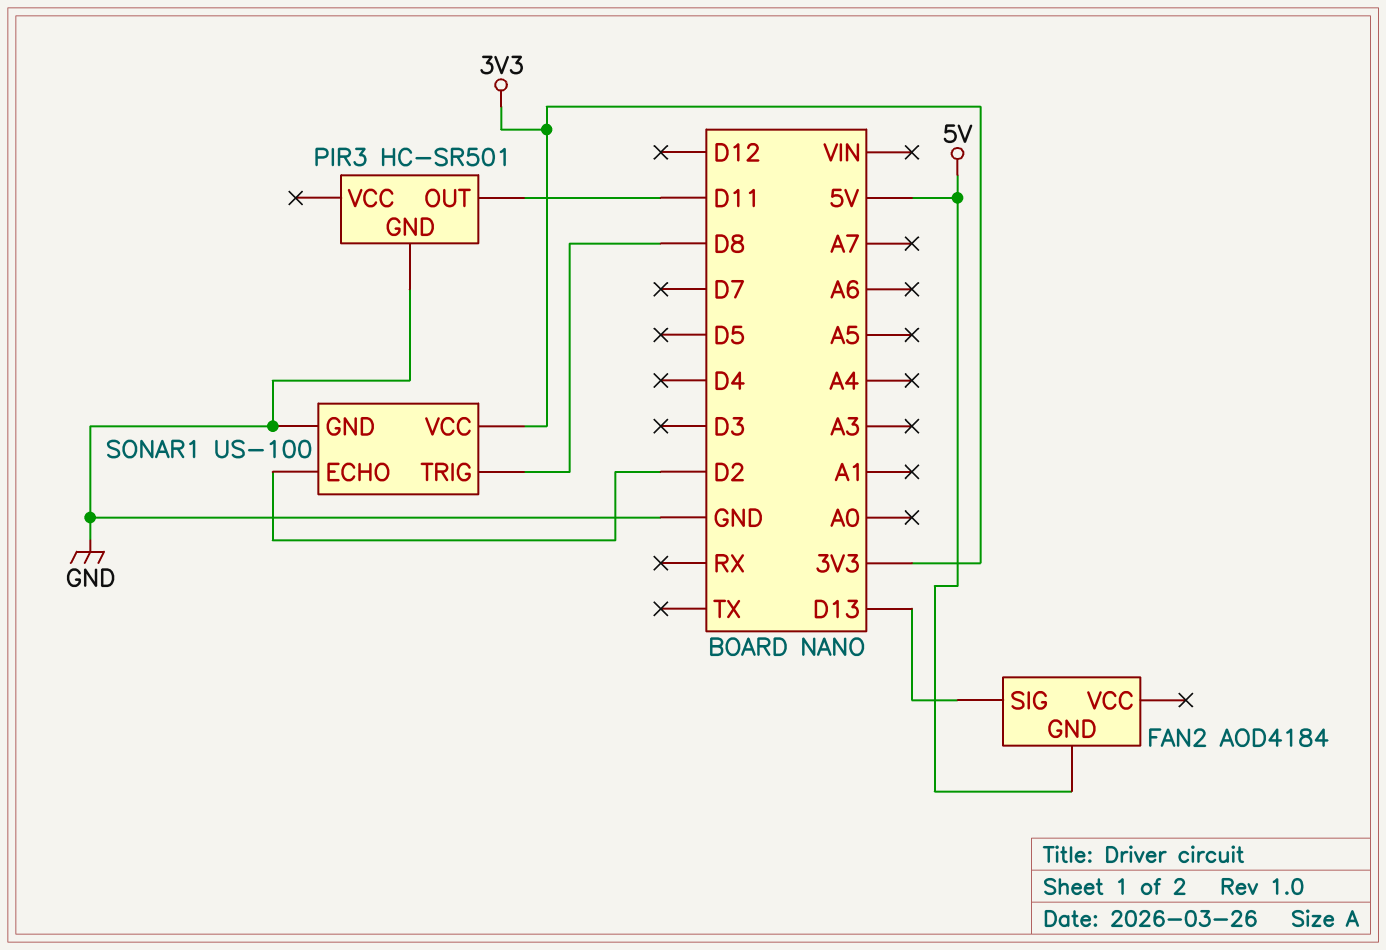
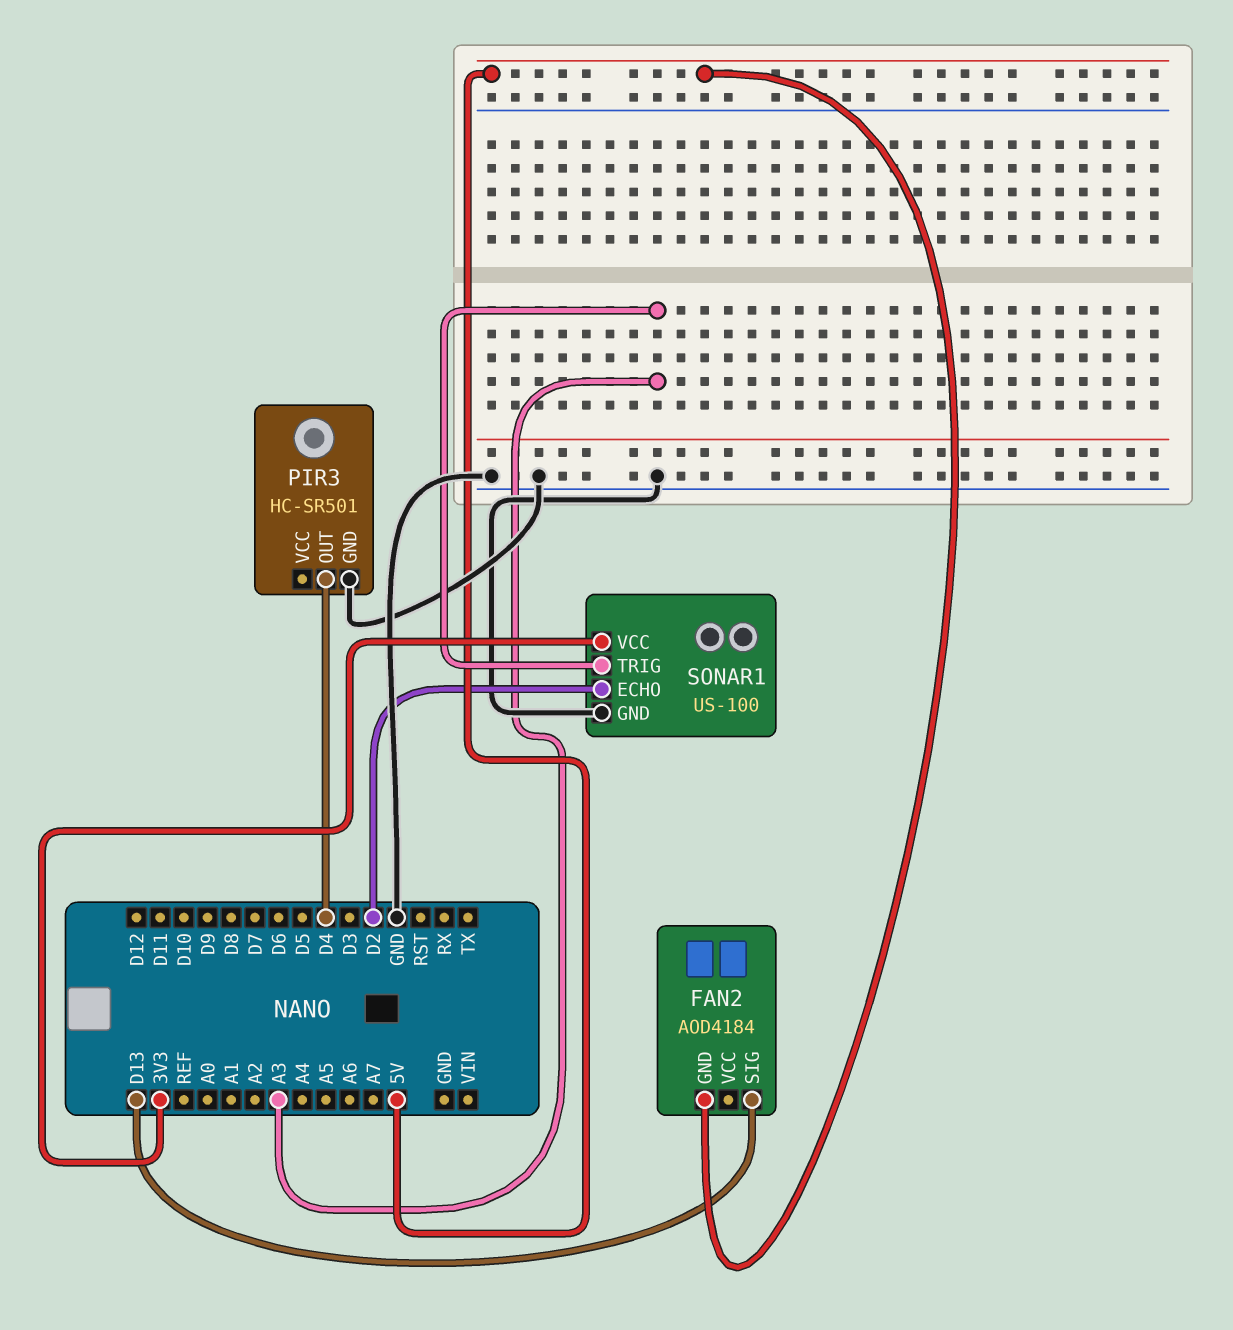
PIR3 pin OUT: D11 -> D4
SONAR1 pin TRIG: D8 -> A3

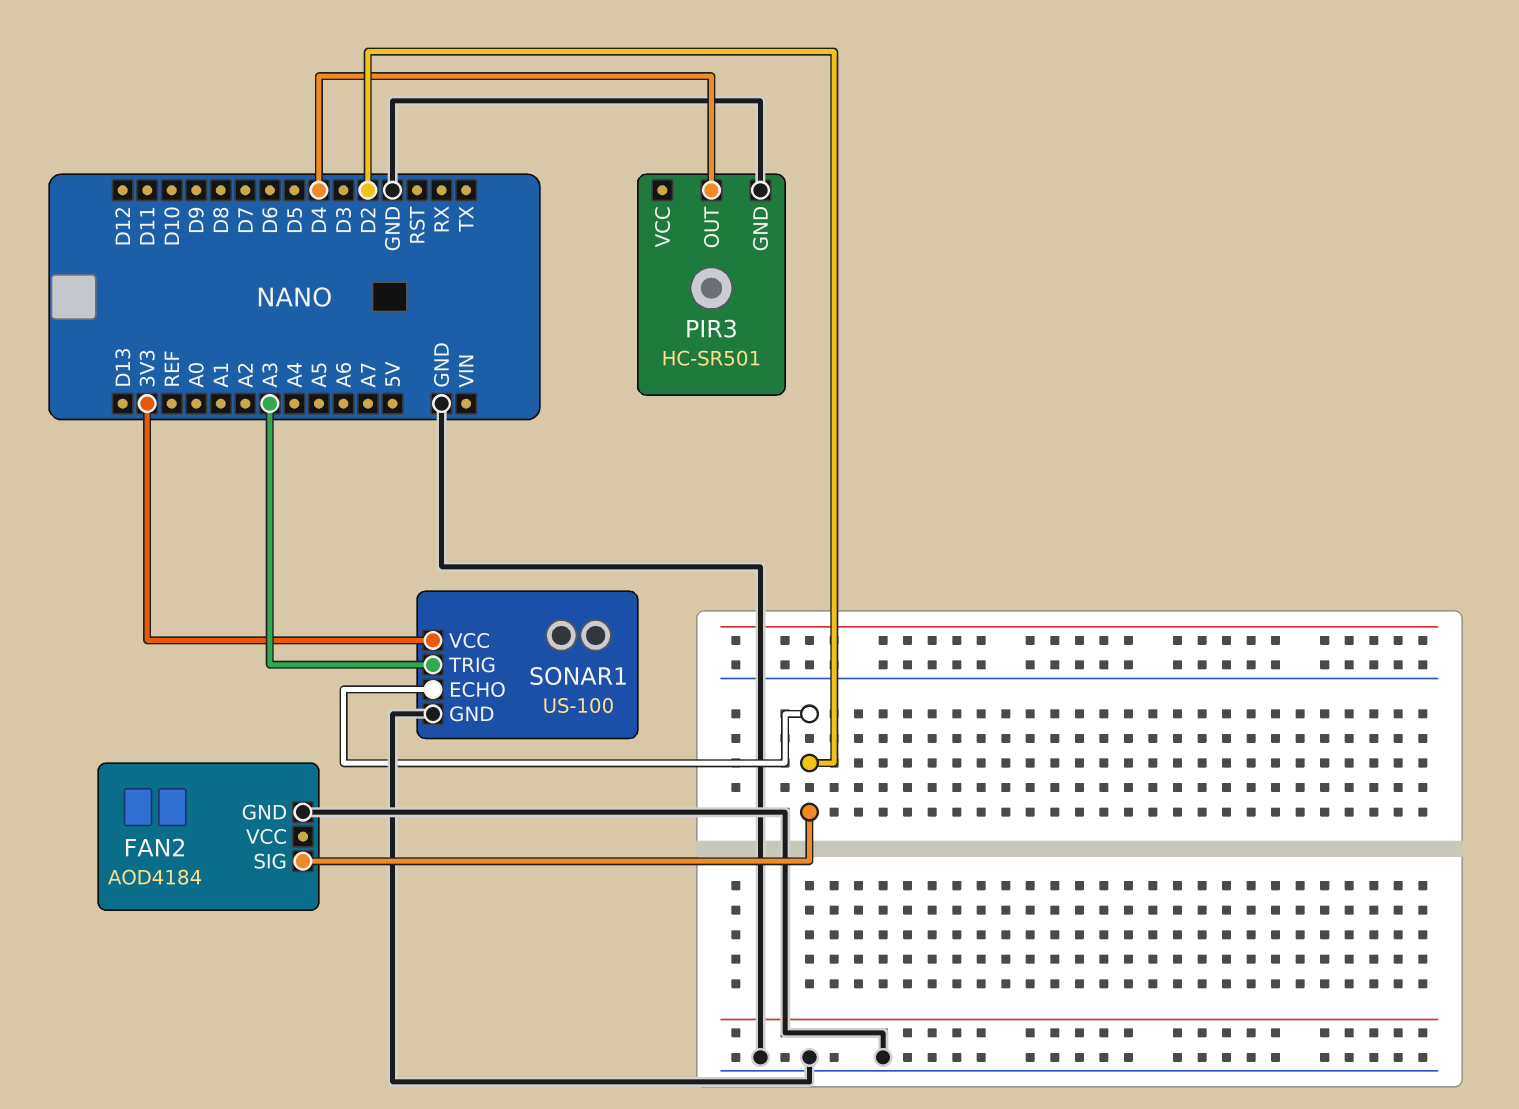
FAN2 pin GND: 5V -> GND
FAN2 pin SIG: D13 -> D2

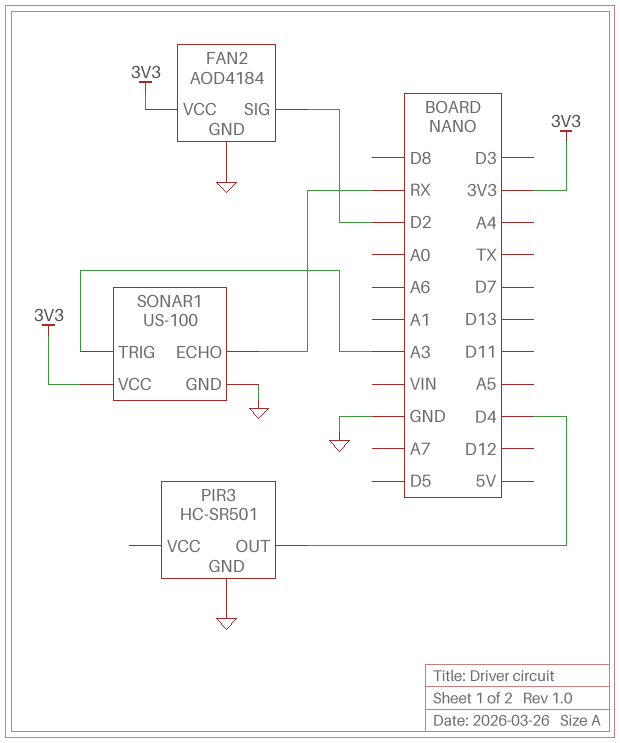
FAN2 pin VCC: none -> 3V3
SONAR1 pin ECHO: D2 -> RX

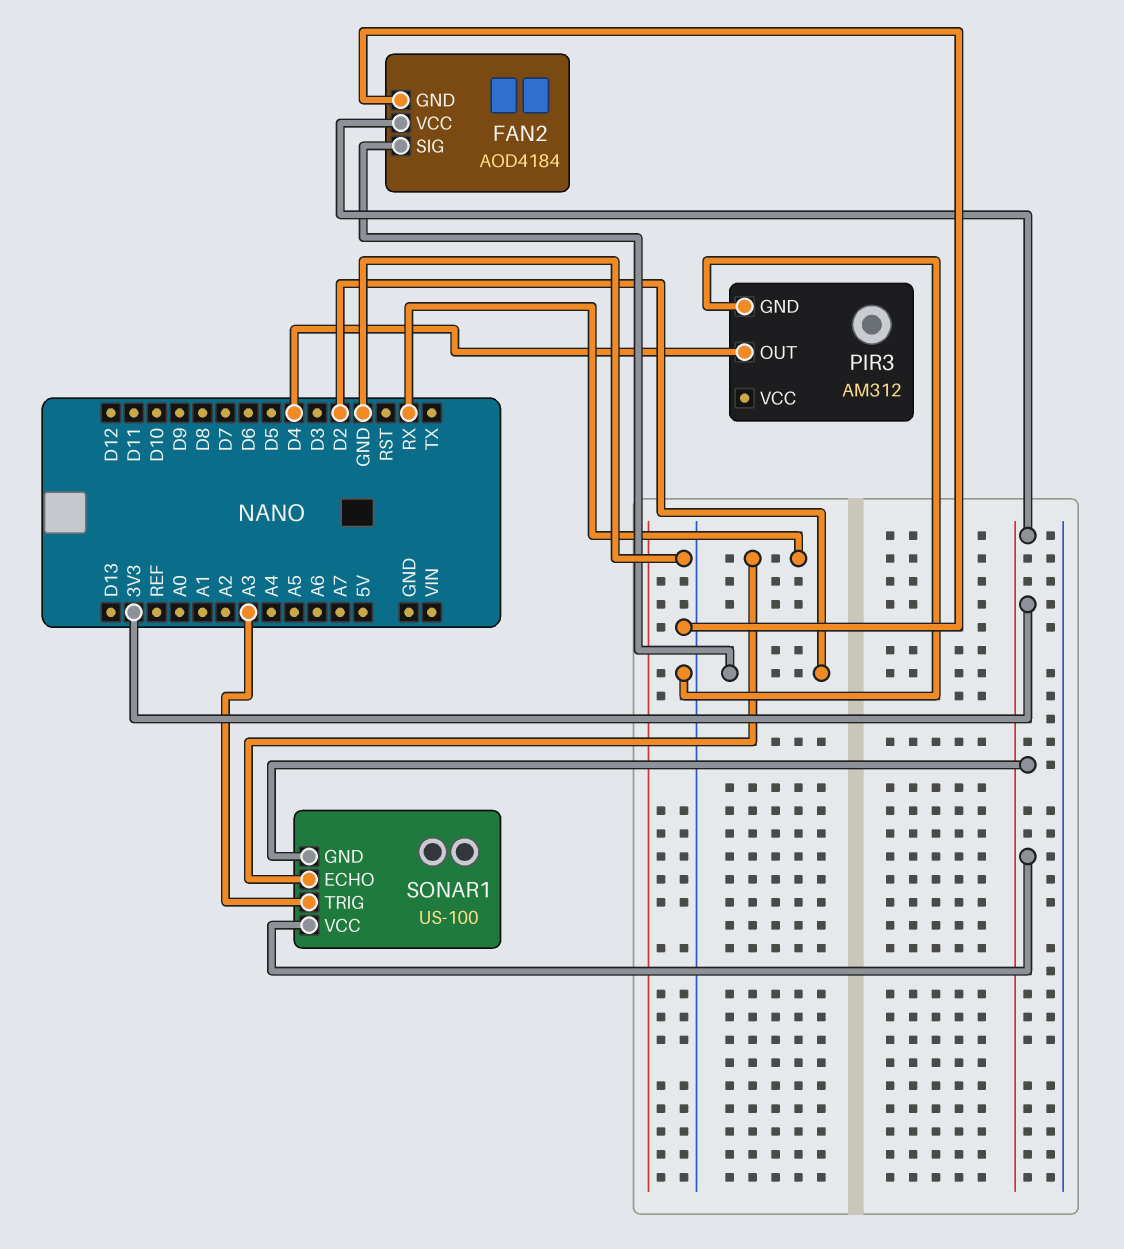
PIR3: HC-SR501 -> AM312
SONAR1 pin GND: GND -> 3V3

